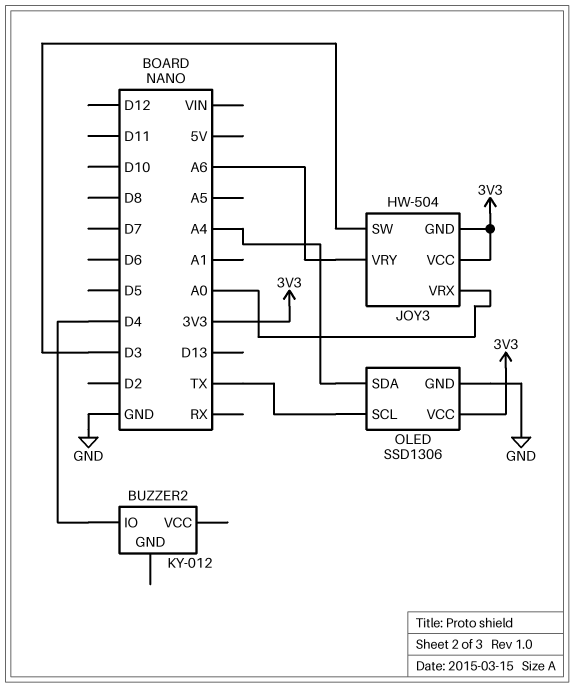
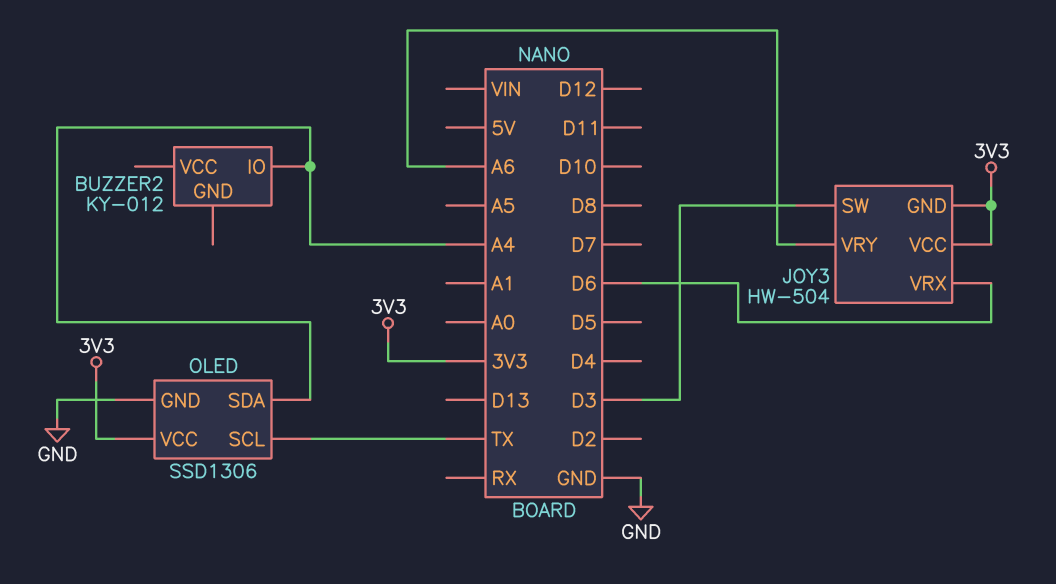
BUZZER2 pin IO: D4 -> A4
JOY3 pin VRX: A0 -> D6

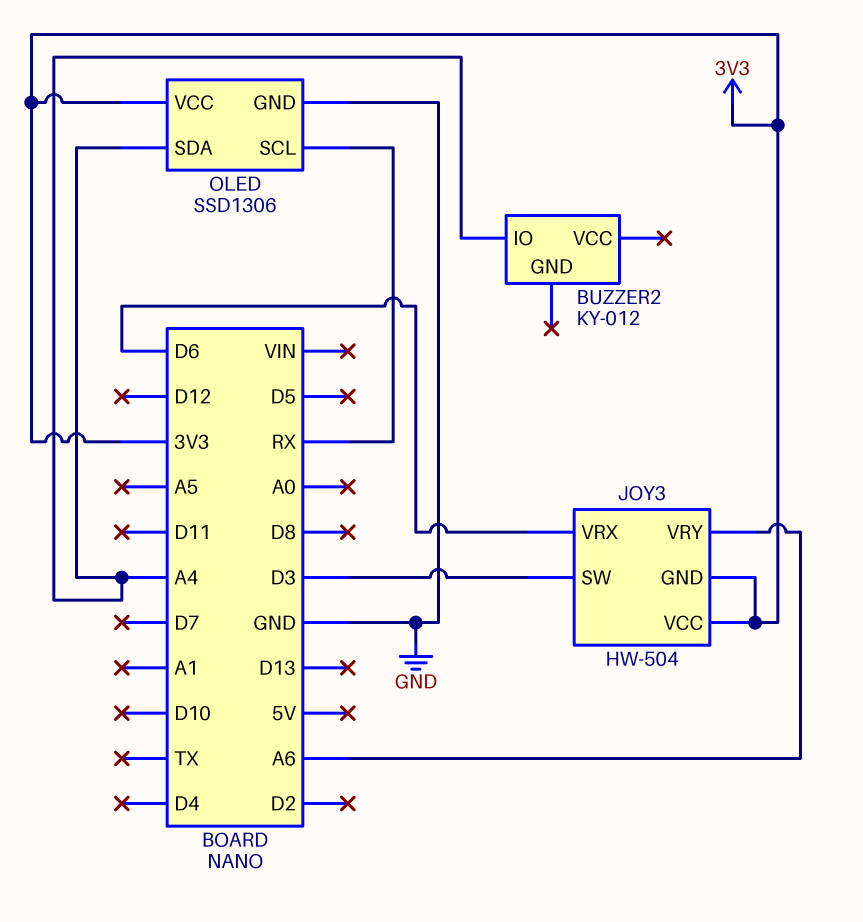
OLED pin SCL: TX -> RX

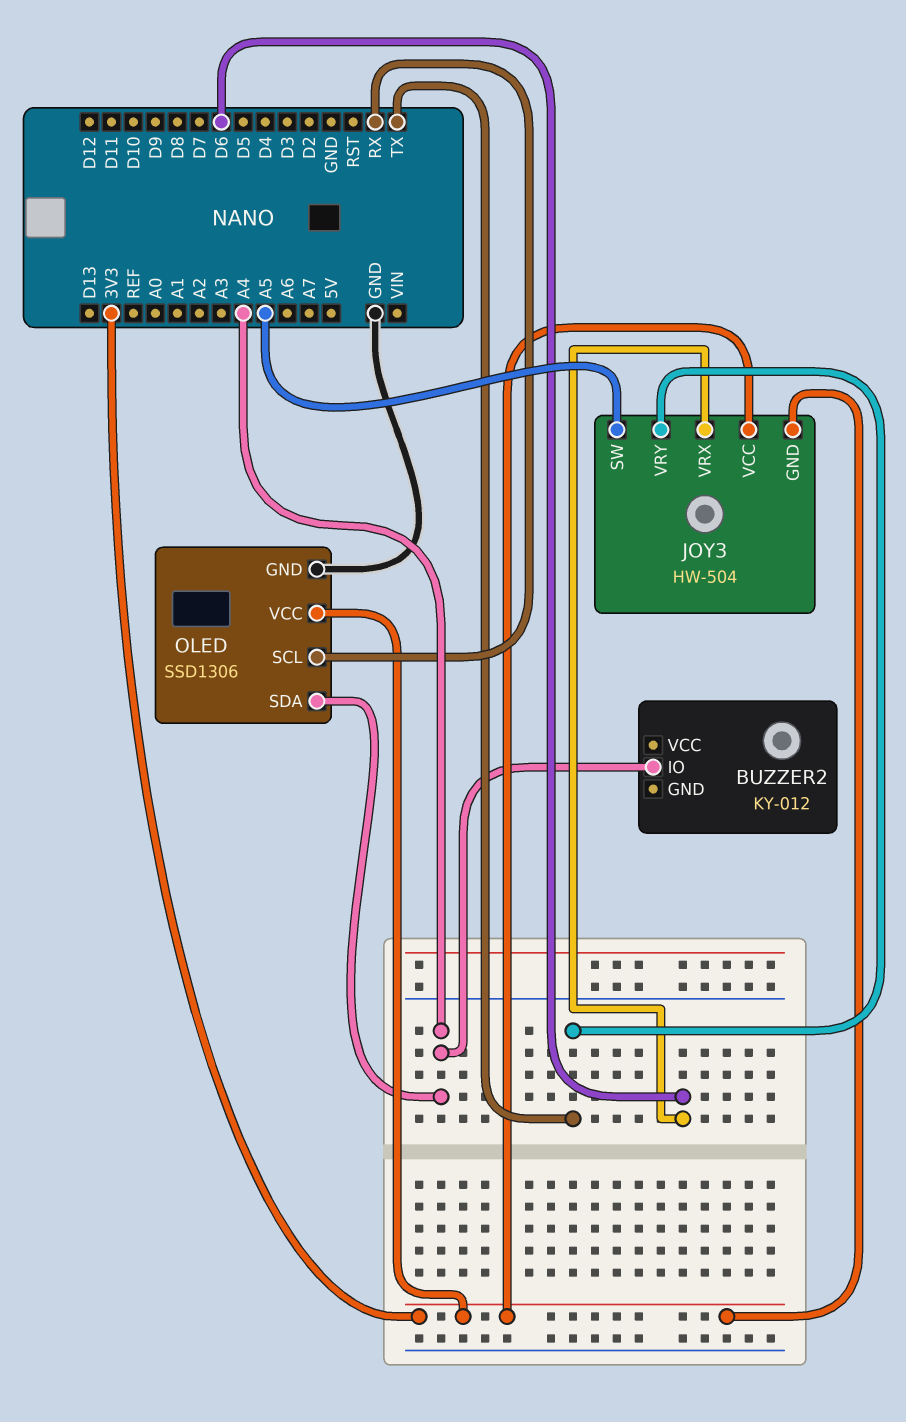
JOY3 pin SW: D3 -> A5
JOY3 pin VRY: A6 -> TX

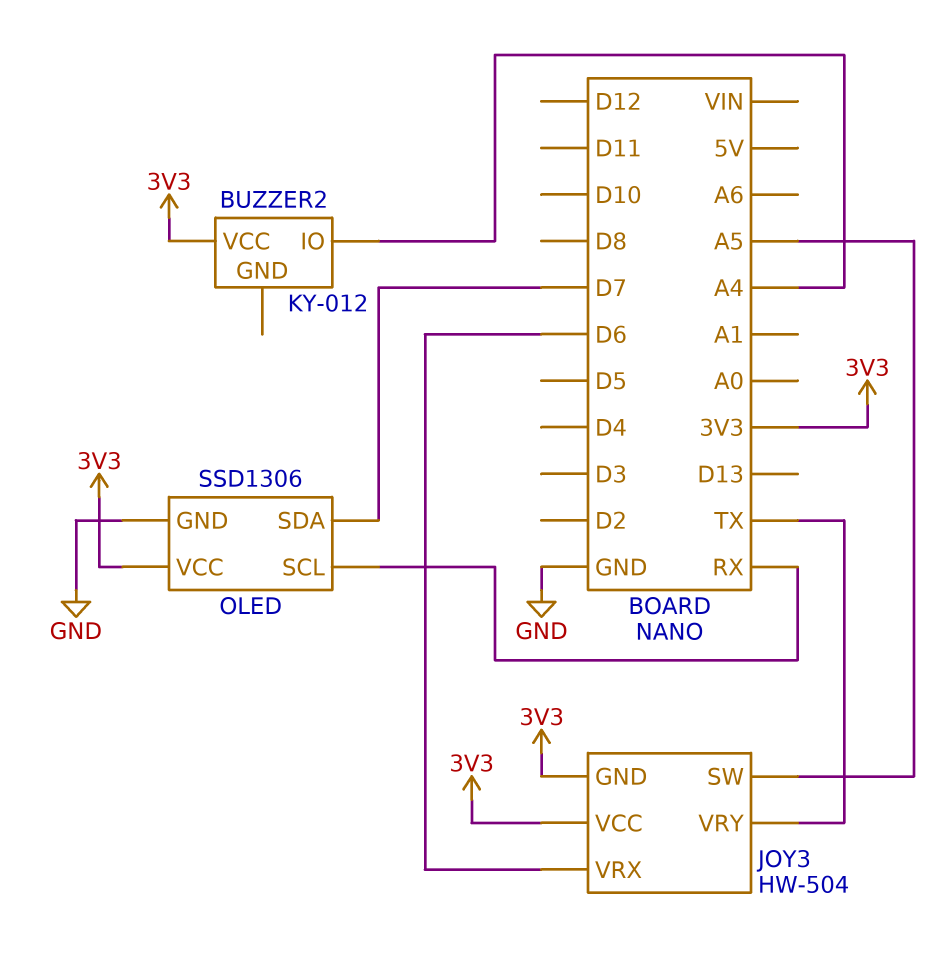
BUZZER2 pin VCC: none -> 3V3
OLED pin SDA: A4 -> D7

